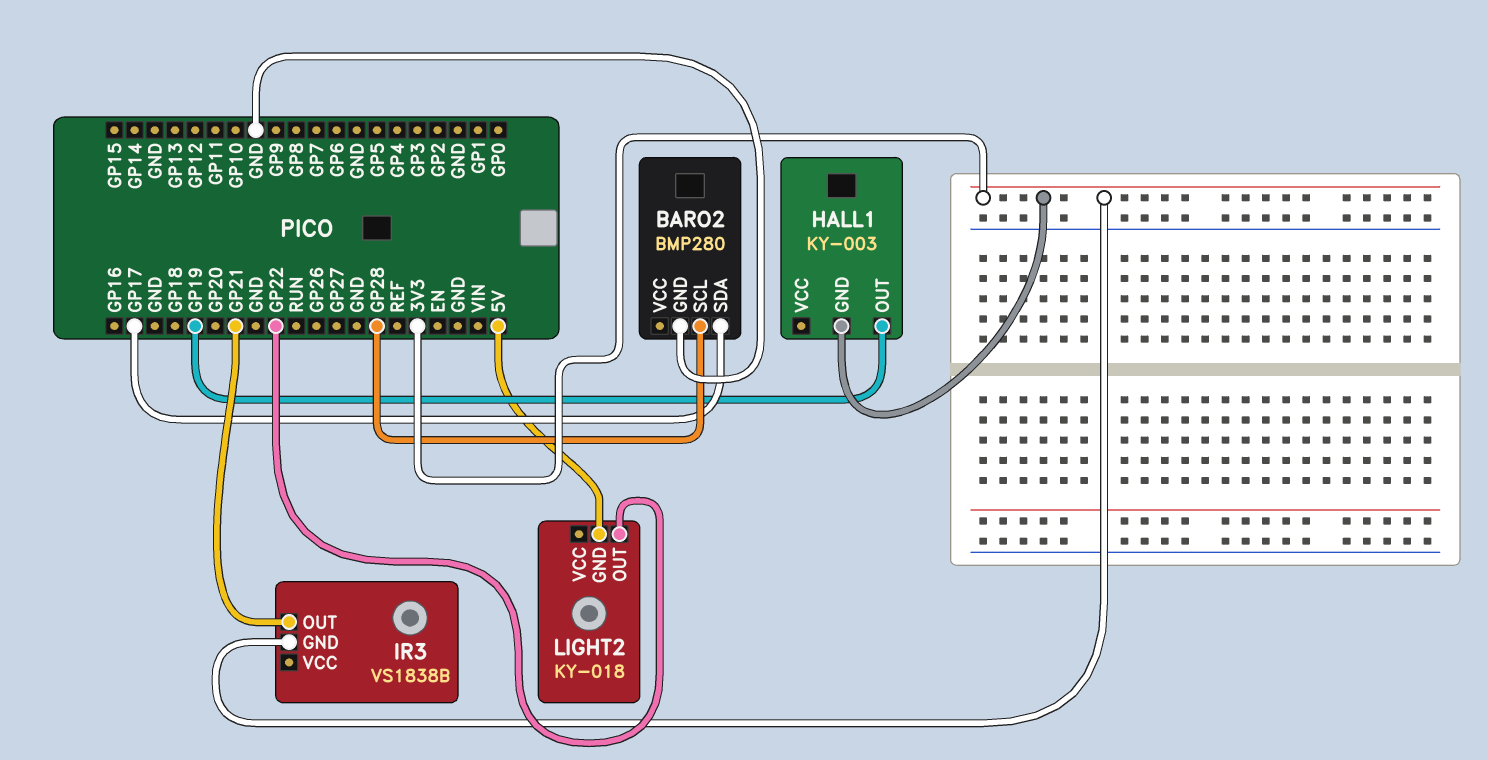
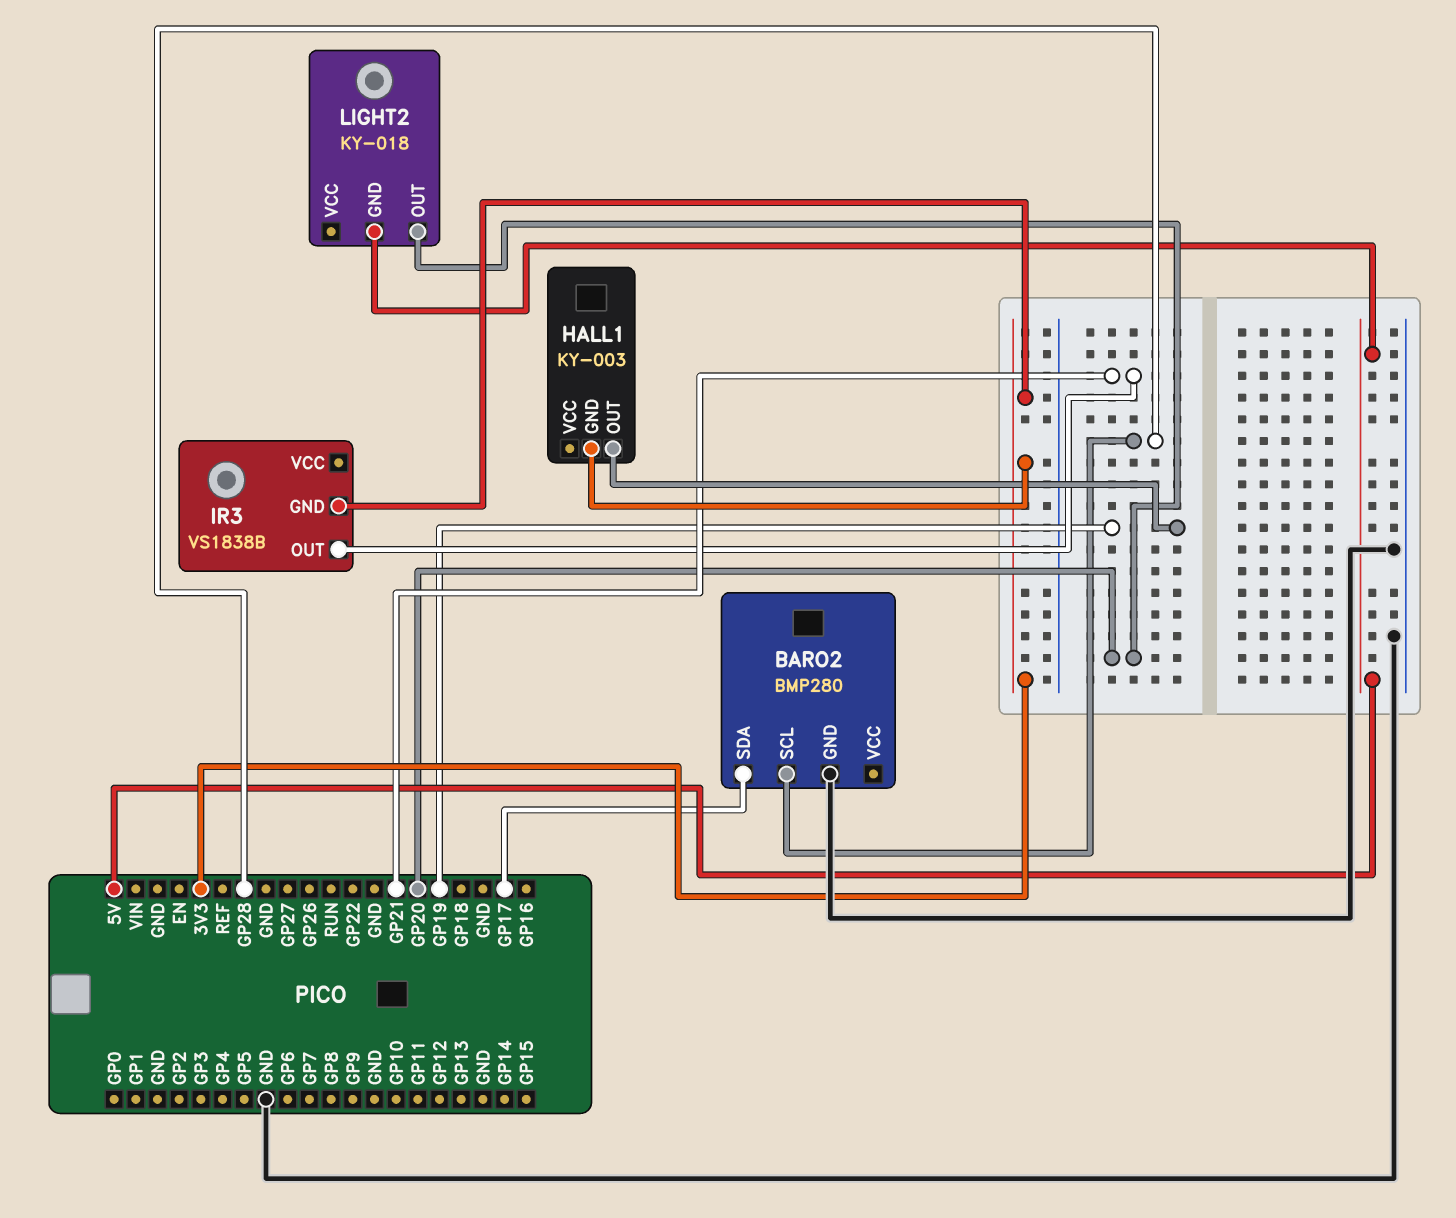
LIGHT2 pin OUT: GP22 -> GP20

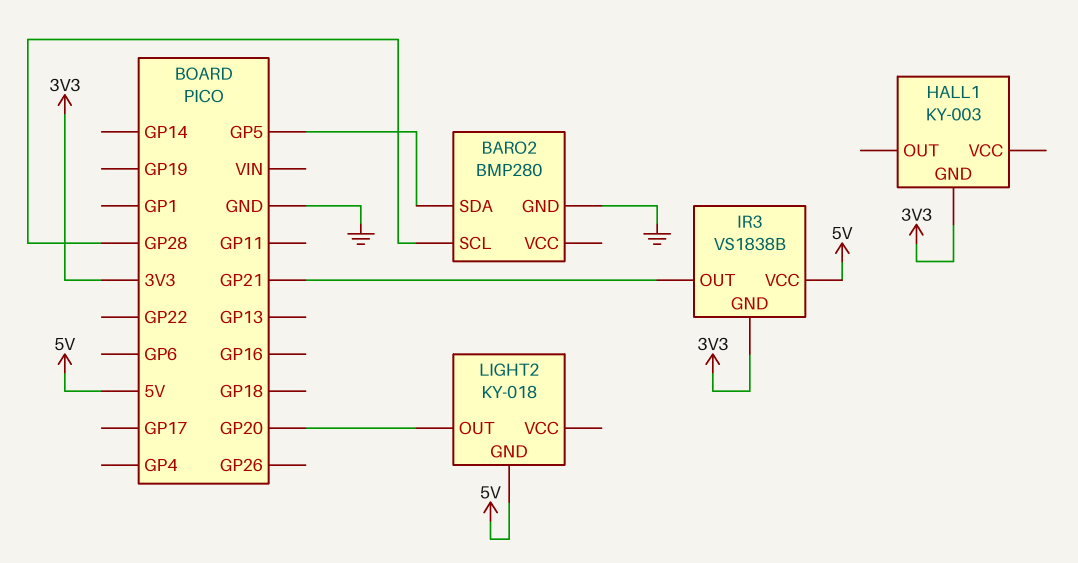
BARO2 pin SDA: GP17 -> GP5
HALL1 pin OUT: GP19 -> none
IR3 pin VCC: none -> 5V

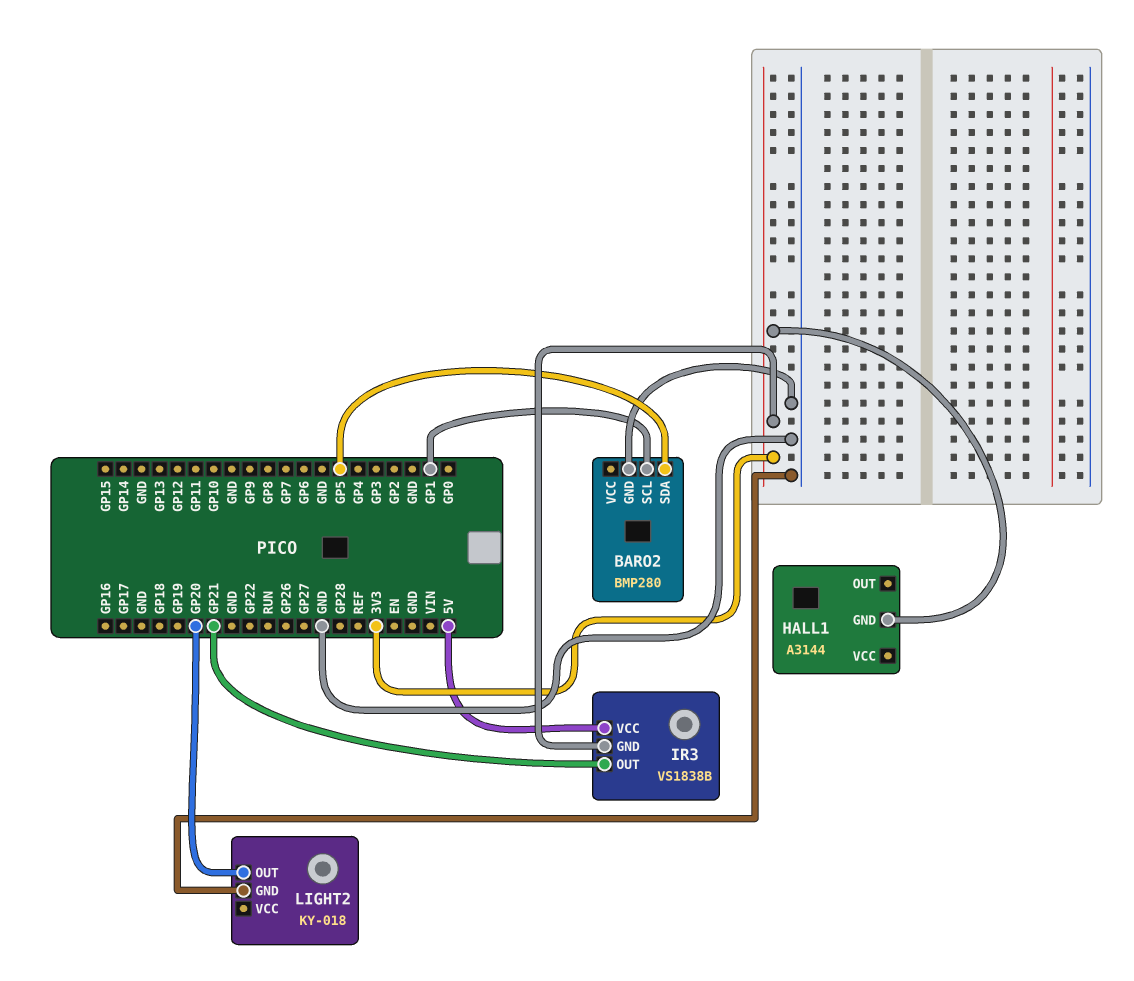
BARO2 pin SCL: GP28 -> GP1
HALL1: KY-003 -> A3144
LIGHT2 pin GND: 5V -> GND

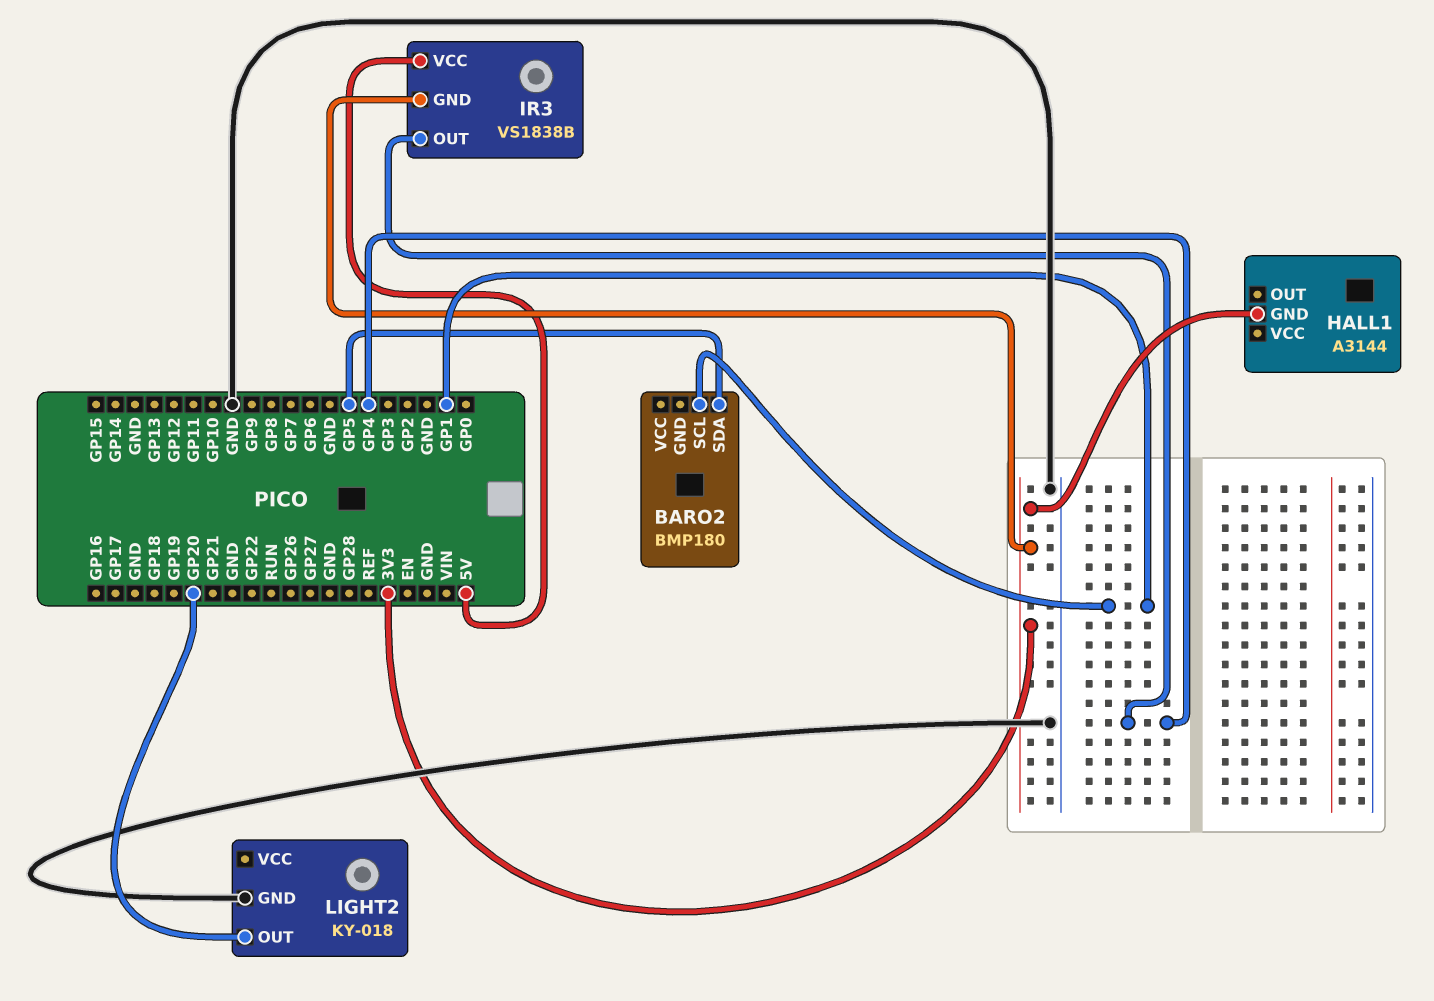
BARO2: BMP280 -> BMP180
BARO2 pin GND: GND -> none
IR3 pin OUT: GP21 -> GP4

